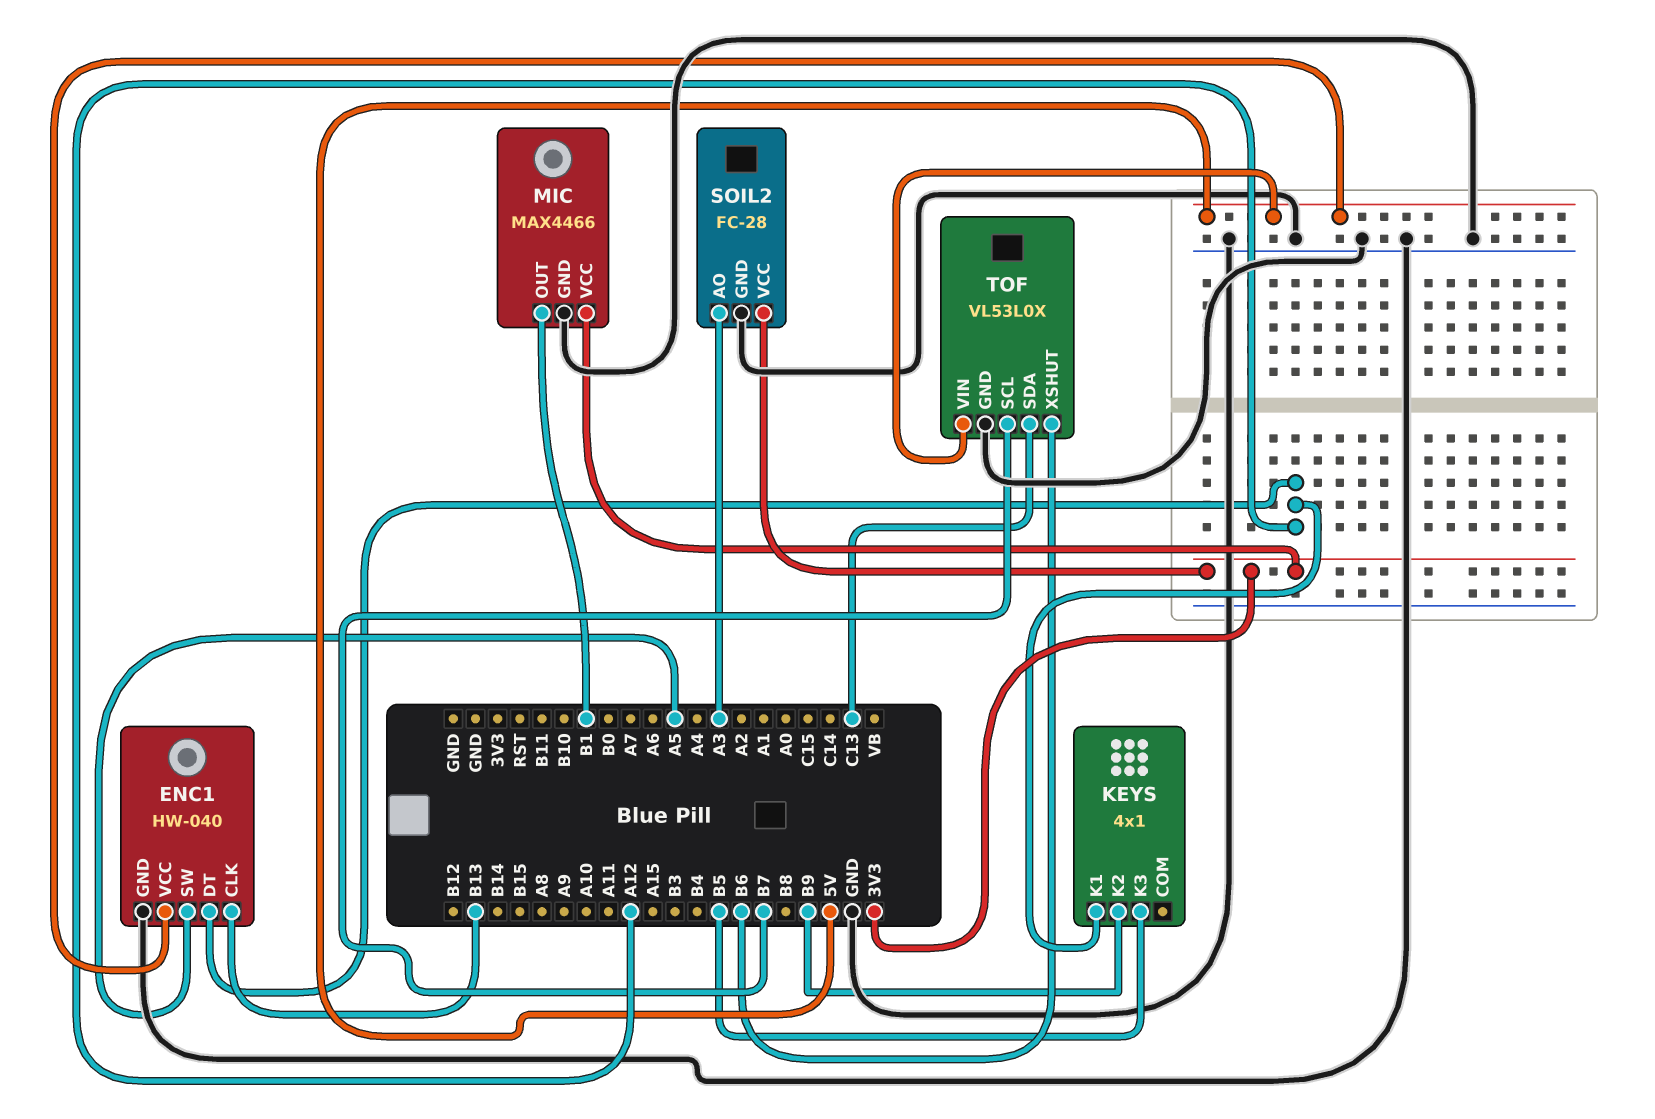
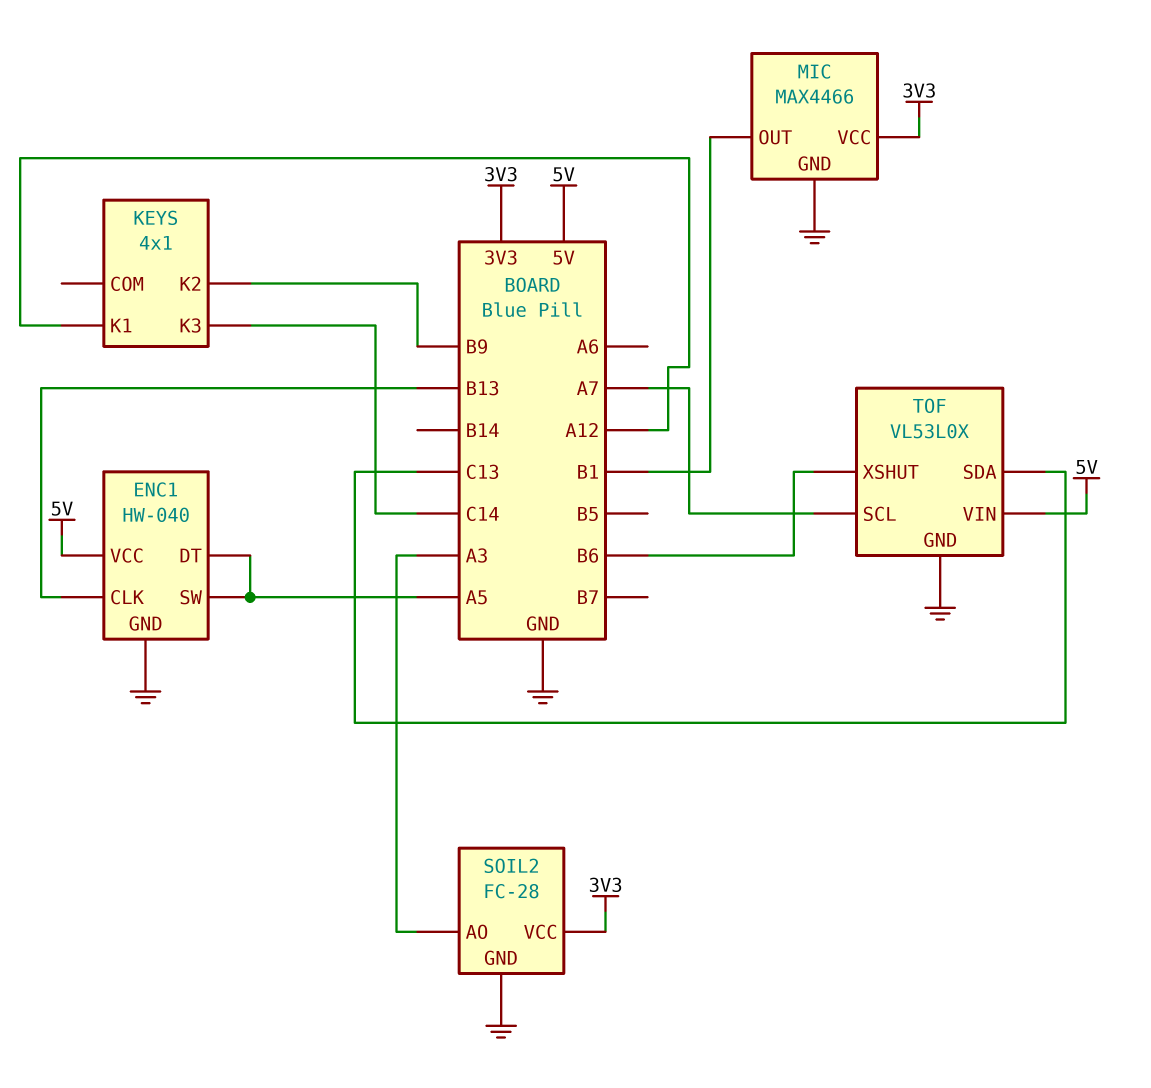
ENC1 pin DT: A12 -> A5
KEYS pin K3: B5 -> C14
TOF pin SCL: B7 -> A7

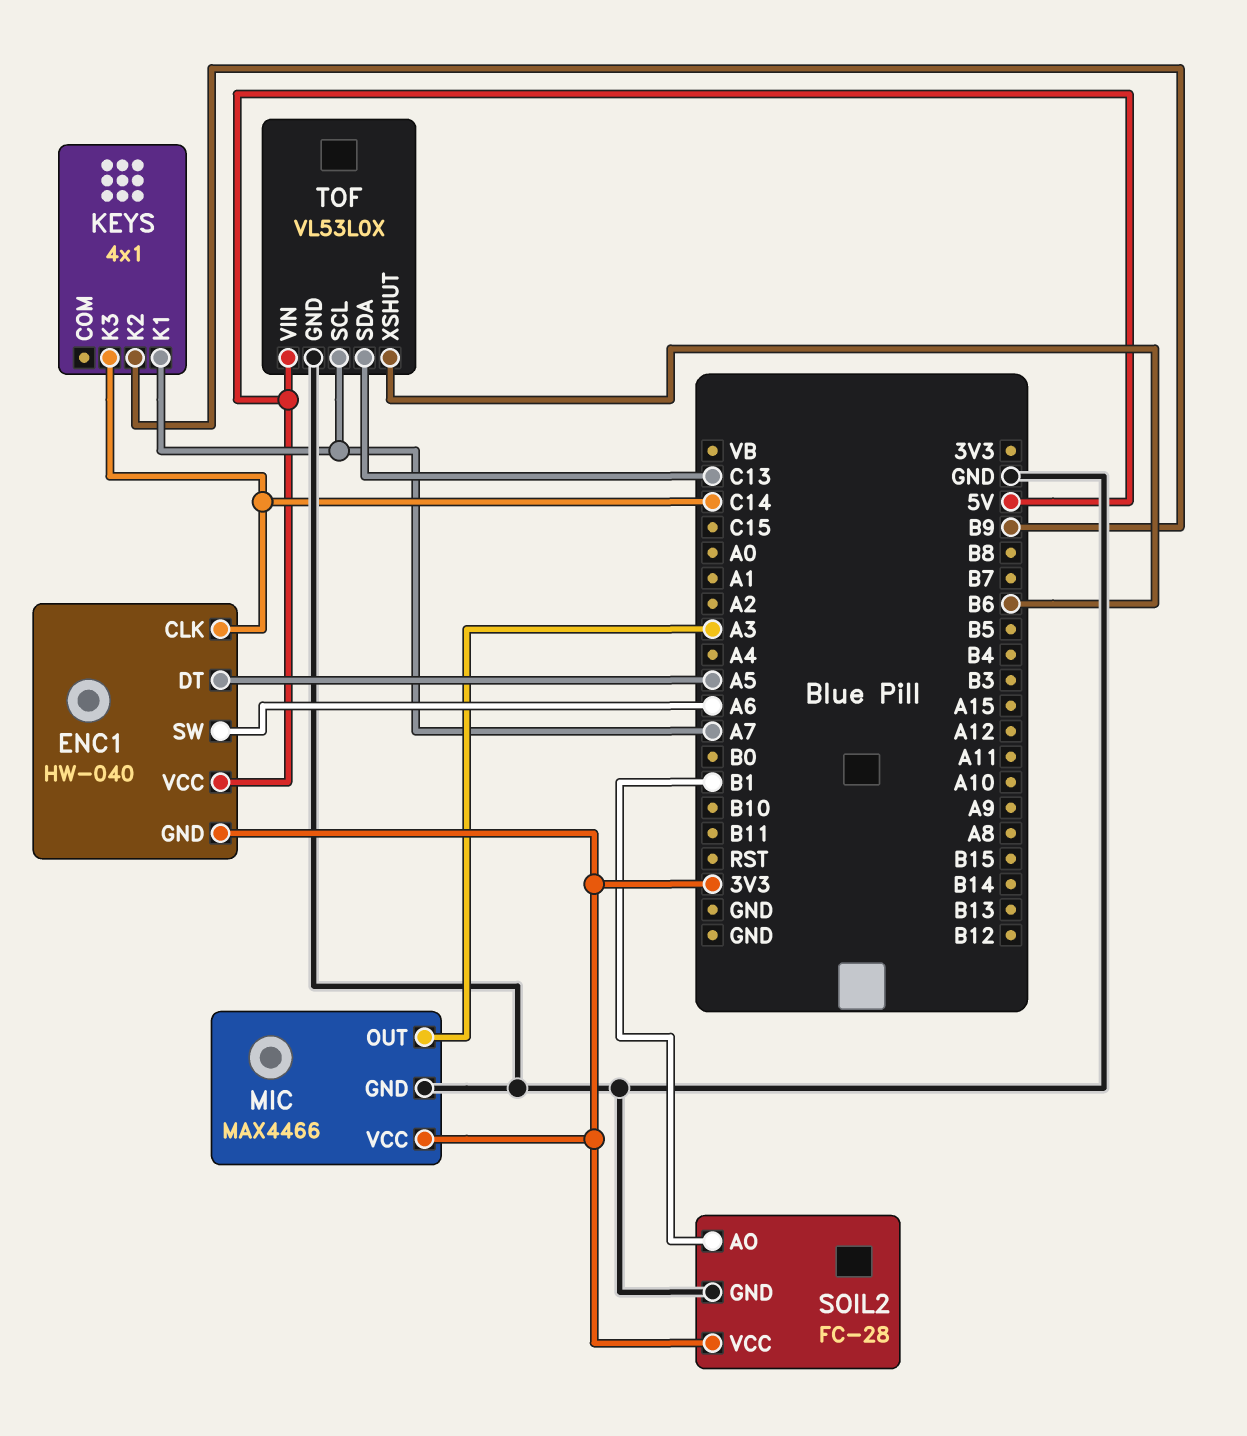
ENC1 pin CLK: B13 -> C14
ENC1 pin GND: GND -> 3V3
ENC1 pin SW: A5 -> A6
KEYS pin K1: A12 -> A7
MIC pin OUT: B1 -> A3
SOIL2 pin AO: A3 -> B1

